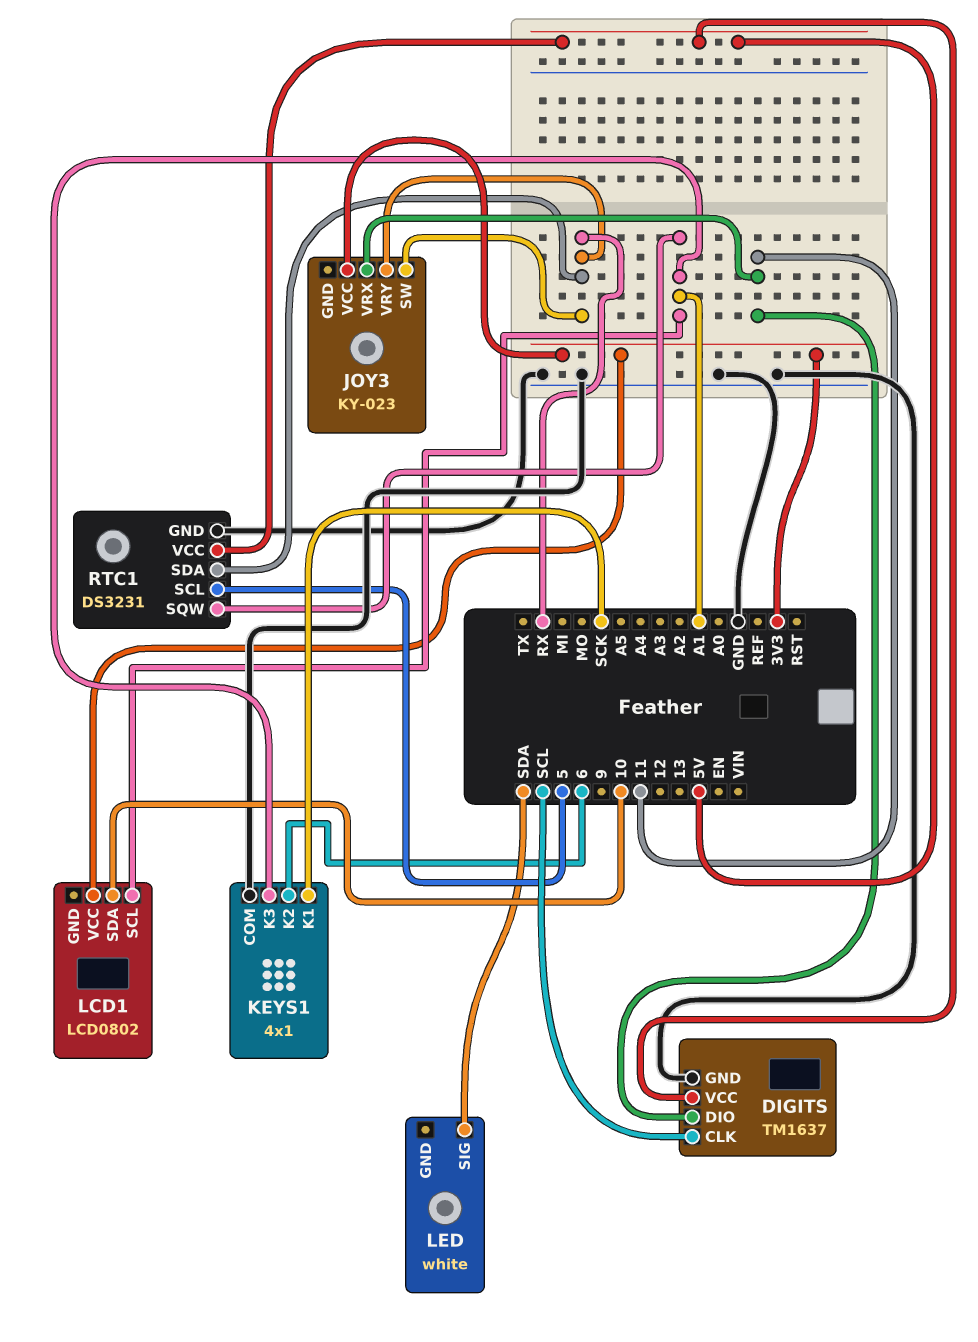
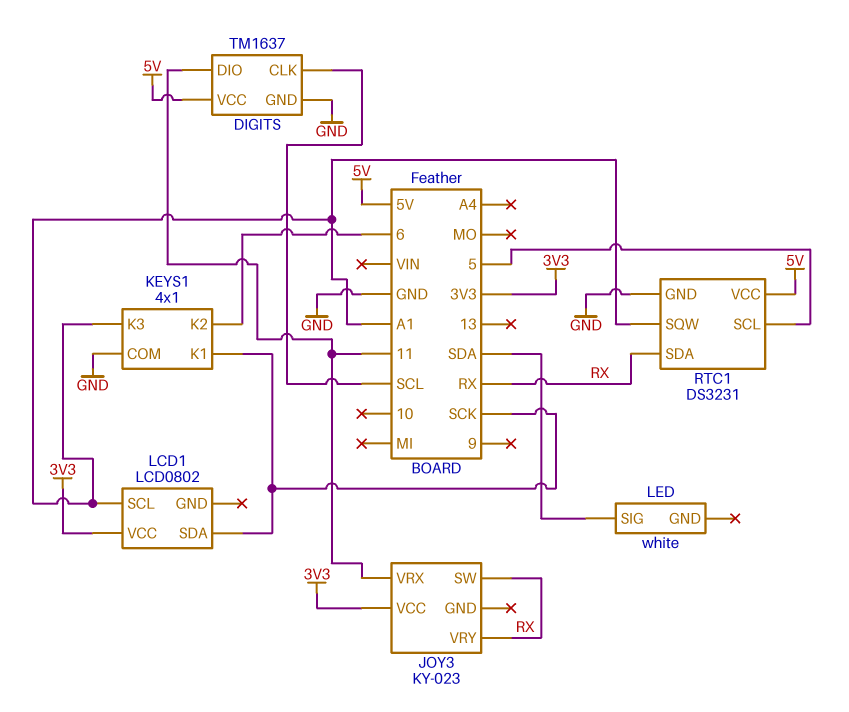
LCD1 pin SDA: 10 -> SCK

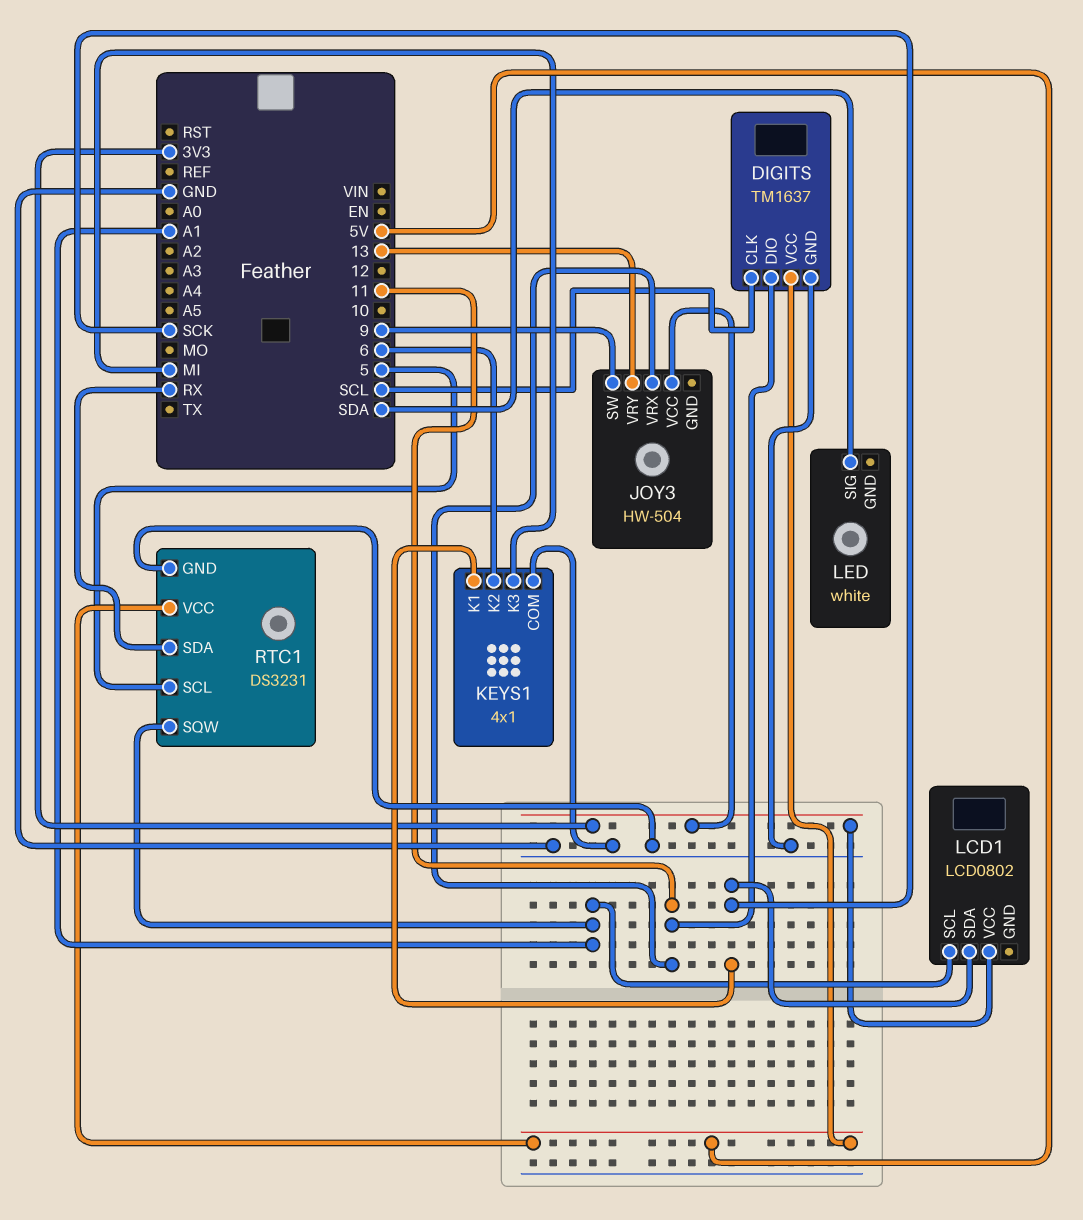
JOY3: KY-023 -> HW-504
JOY3 pin SW: RX -> 9
JOY3 pin VRY: RX -> 13
KEYS1 pin K3: A1 -> MI

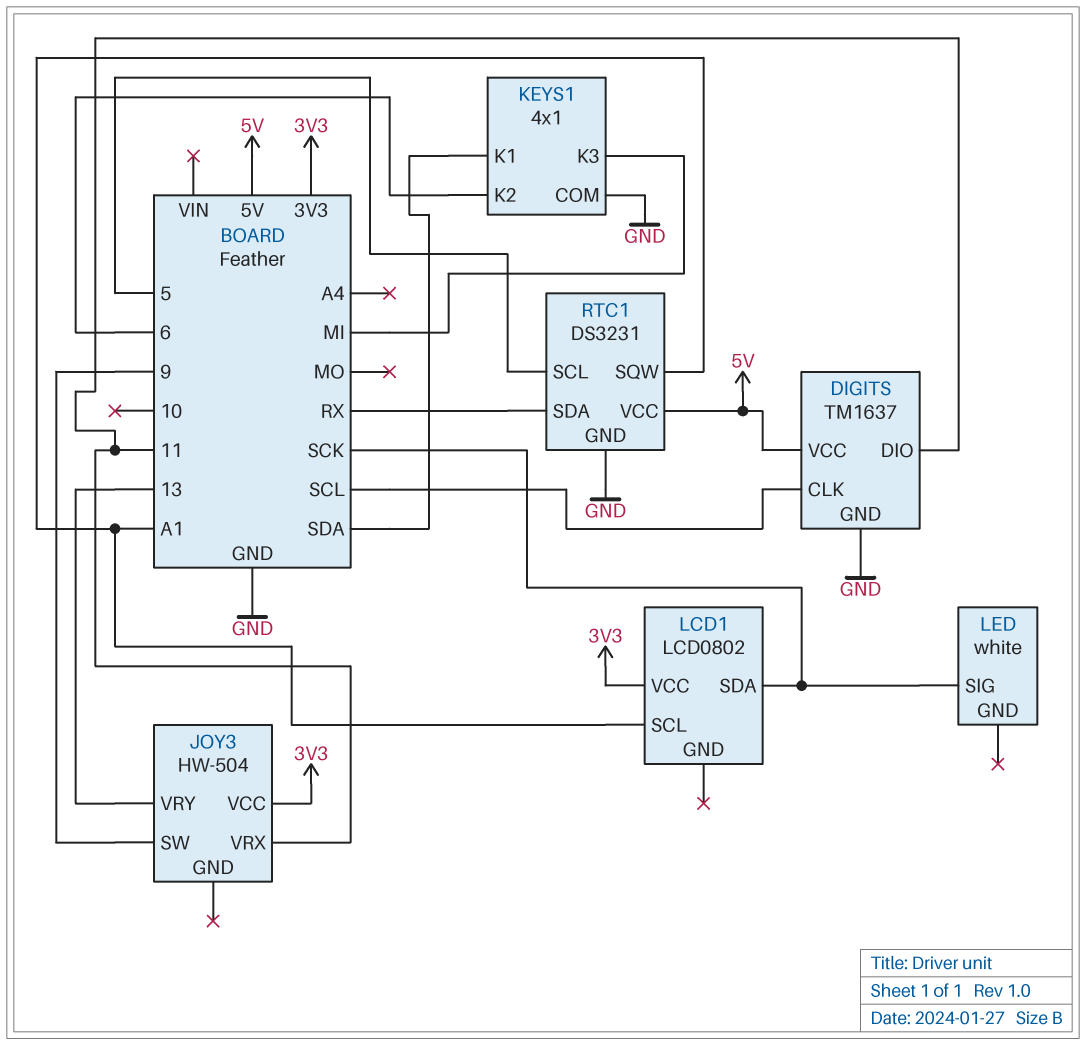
KEYS1 pin K1: SCK -> SDA
LED pin SIG: SDA -> SCK

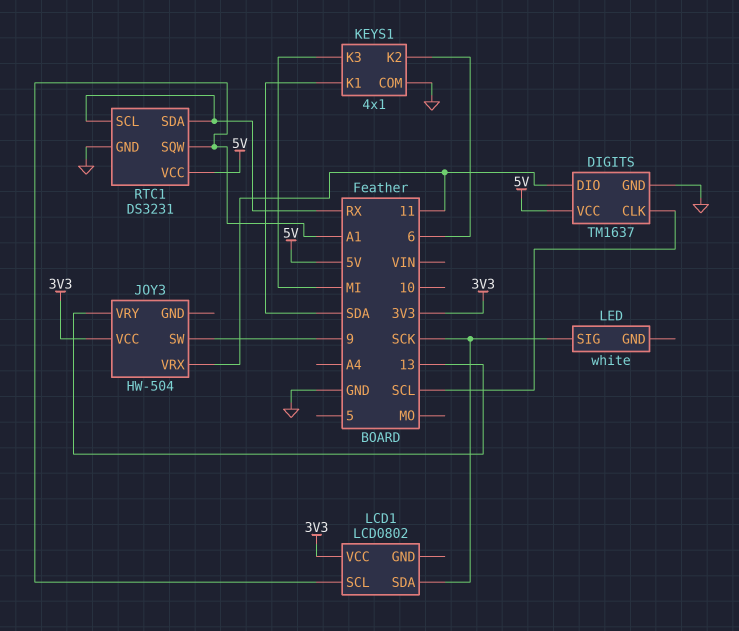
RTC1 pin SCL: 5 -> RX

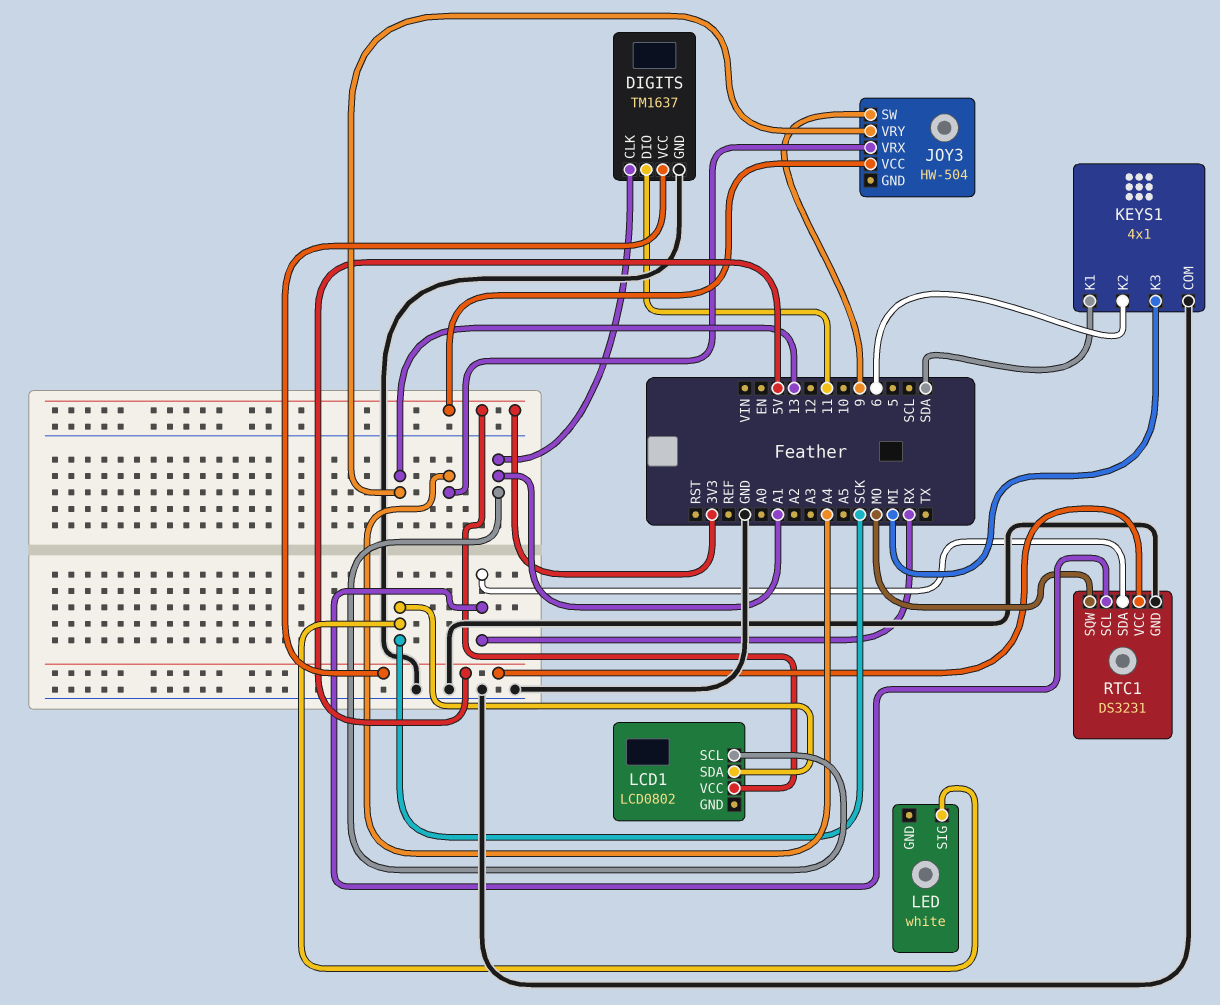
DIGITS pin CLK: SCL -> A1
JOY3 pin VRX: 11 -> A4
RTC1 pin SQW: A1 -> MO

